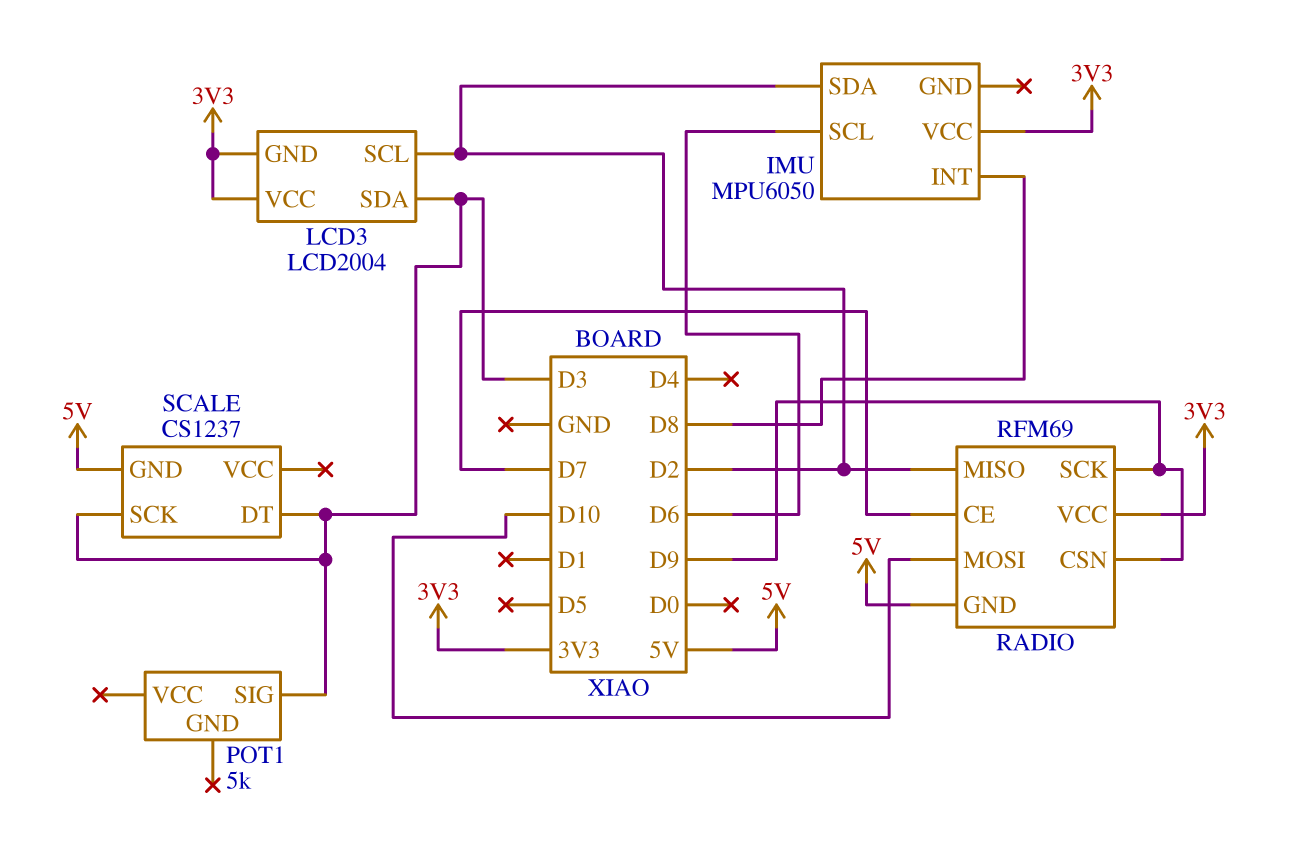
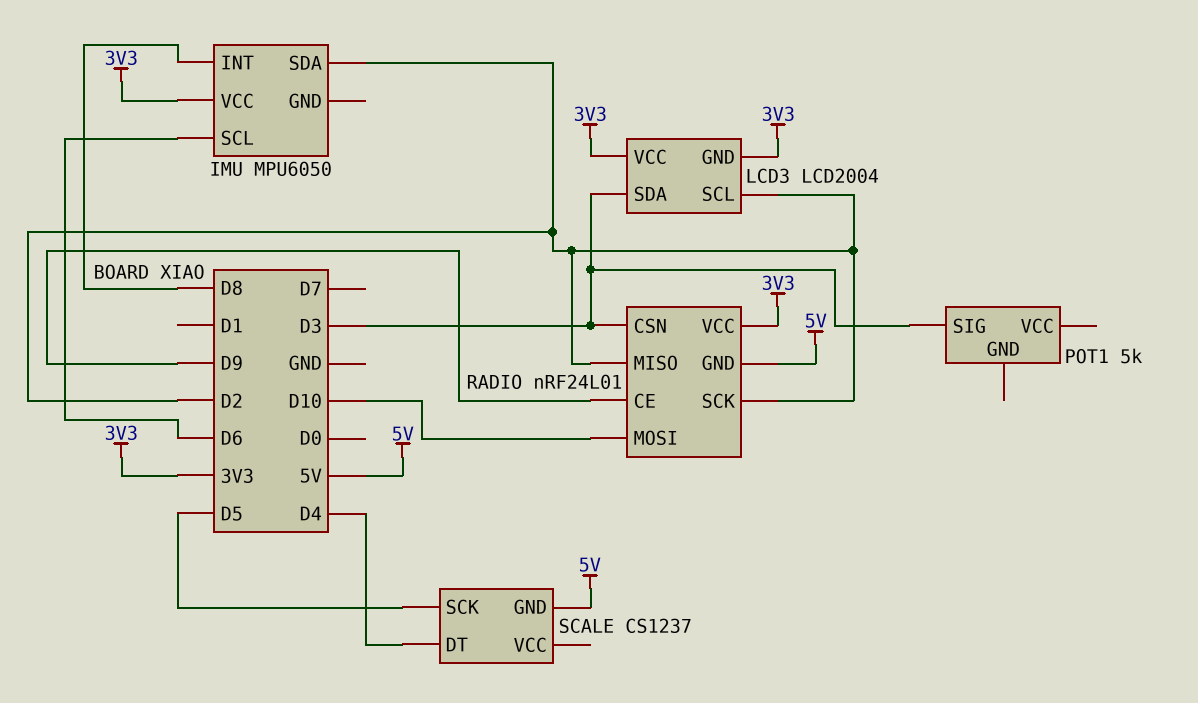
RADIO: RFM69 -> nRF24L01
RADIO pin CE: D7 -> D9
RADIO pin CSN: D9 -> D3
RADIO pin SCK: D9 -> D2
SCALE pin DT: D3 -> D4
SCALE pin SCK: D3 -> D5

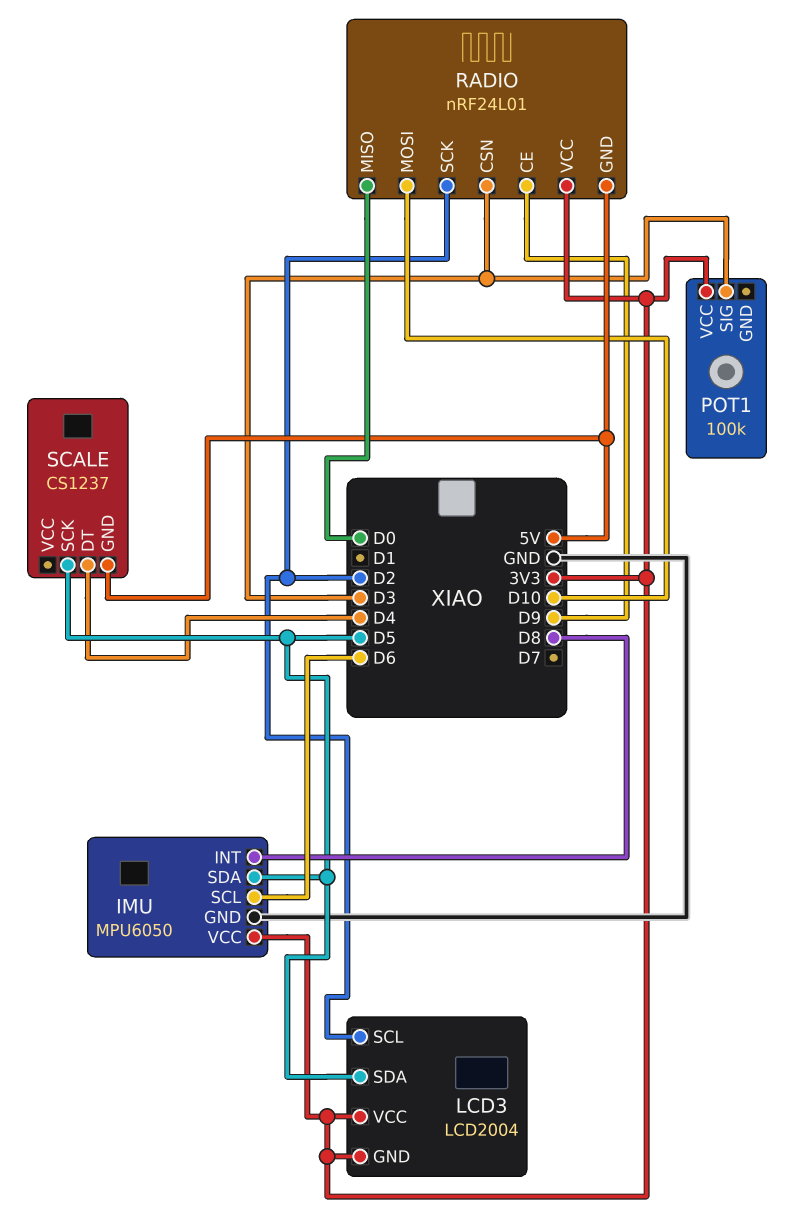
IMU pin GND: none -> GND
IMU pin SDA: D2 -> D5
LCD3 pin SDA: D3 -> D5
POT1: 5k -> 100k
POT1 pin VCC: none -> 3V3
RADIO pin MISO: D2 -> D0

